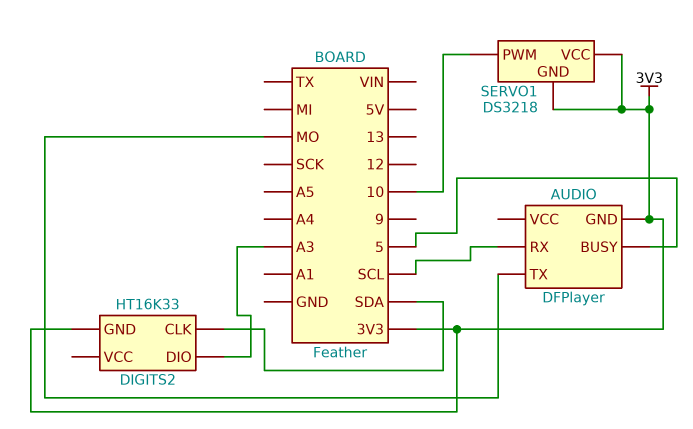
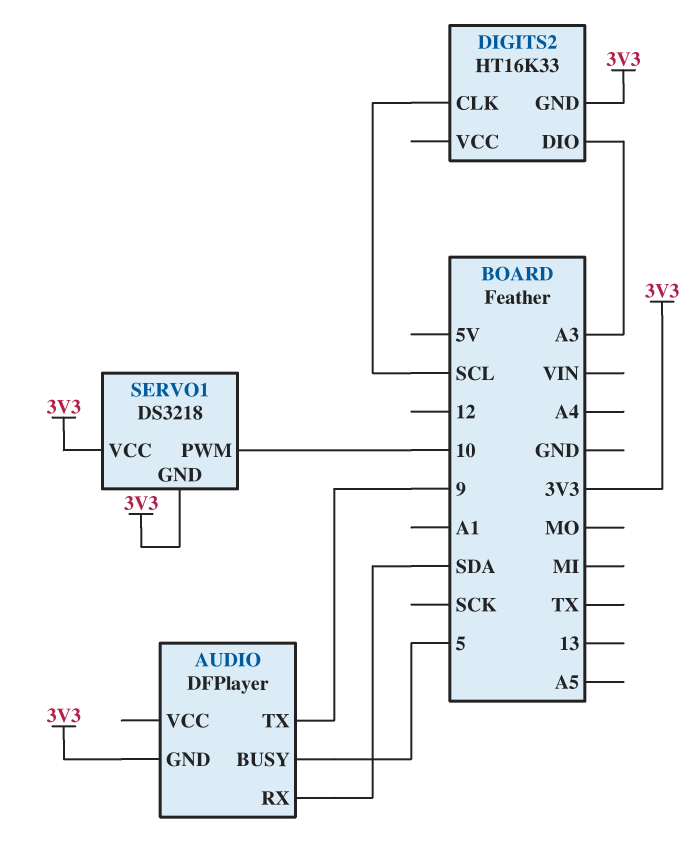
AUDIO pin RX: SCL -> SDA
AUDIO pin TX: MO -> 9
DIGITS2 pin CLK: SDA -> SCL

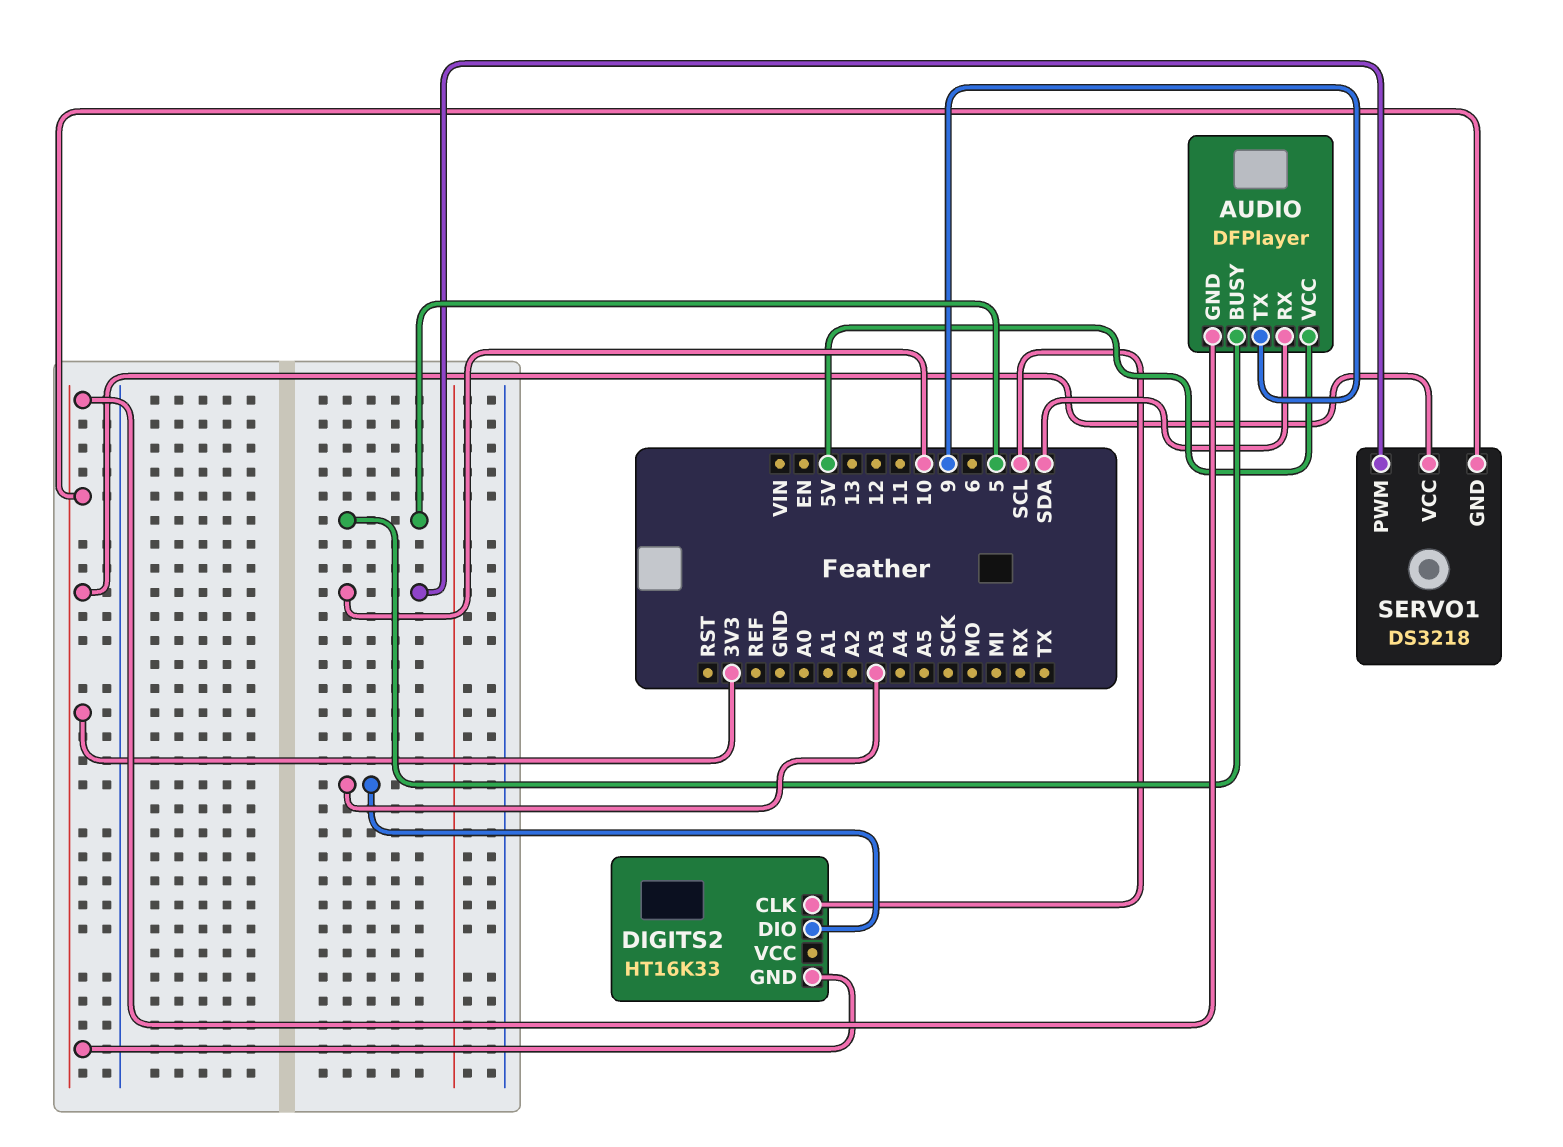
AUDIO pin VCC: none -> 5V

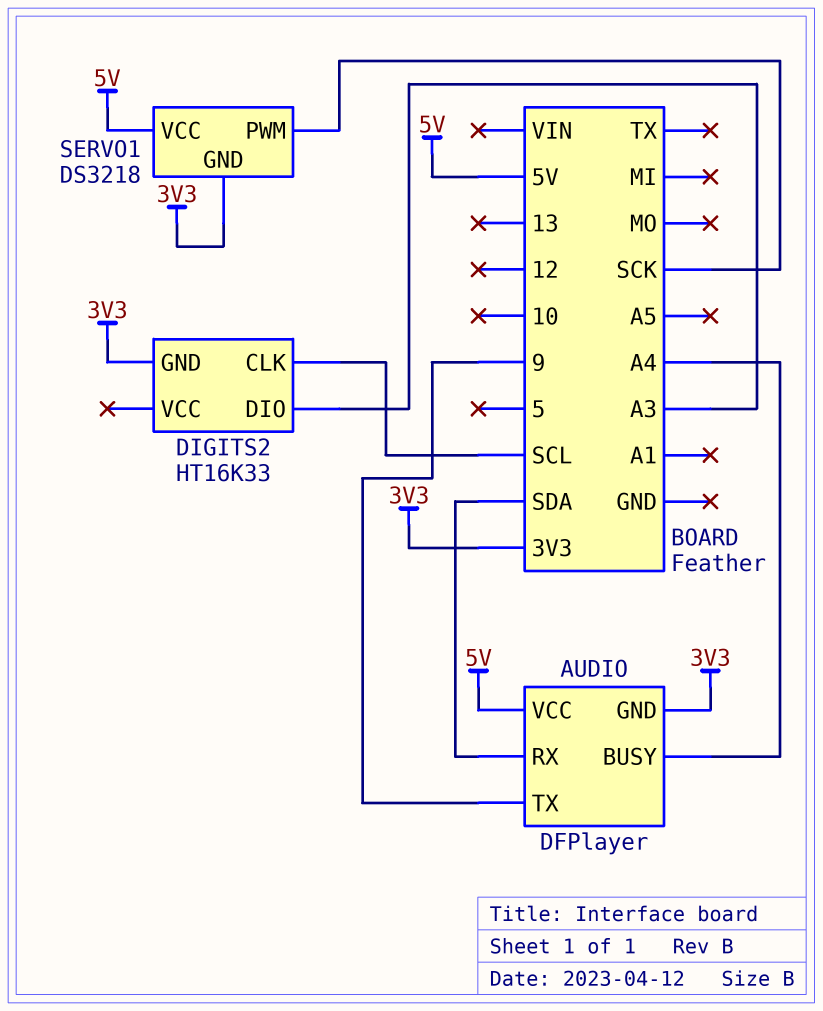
AUDIO pin BUSY: 5 -> A4
SERVO1 pin PWM: 10 -> SCK
SERVO1 pin VCC: 3V3 -> 5V

